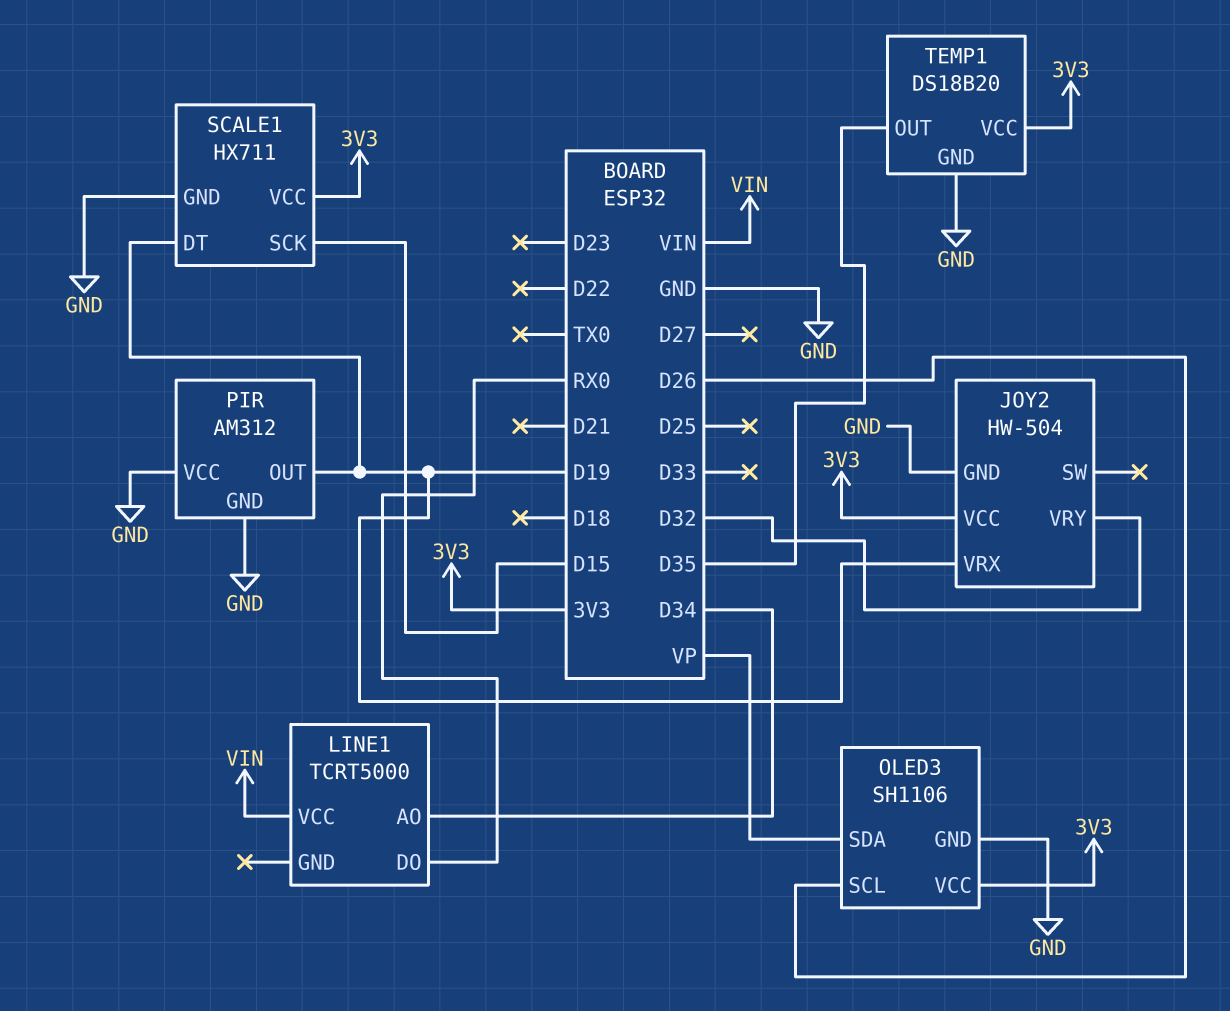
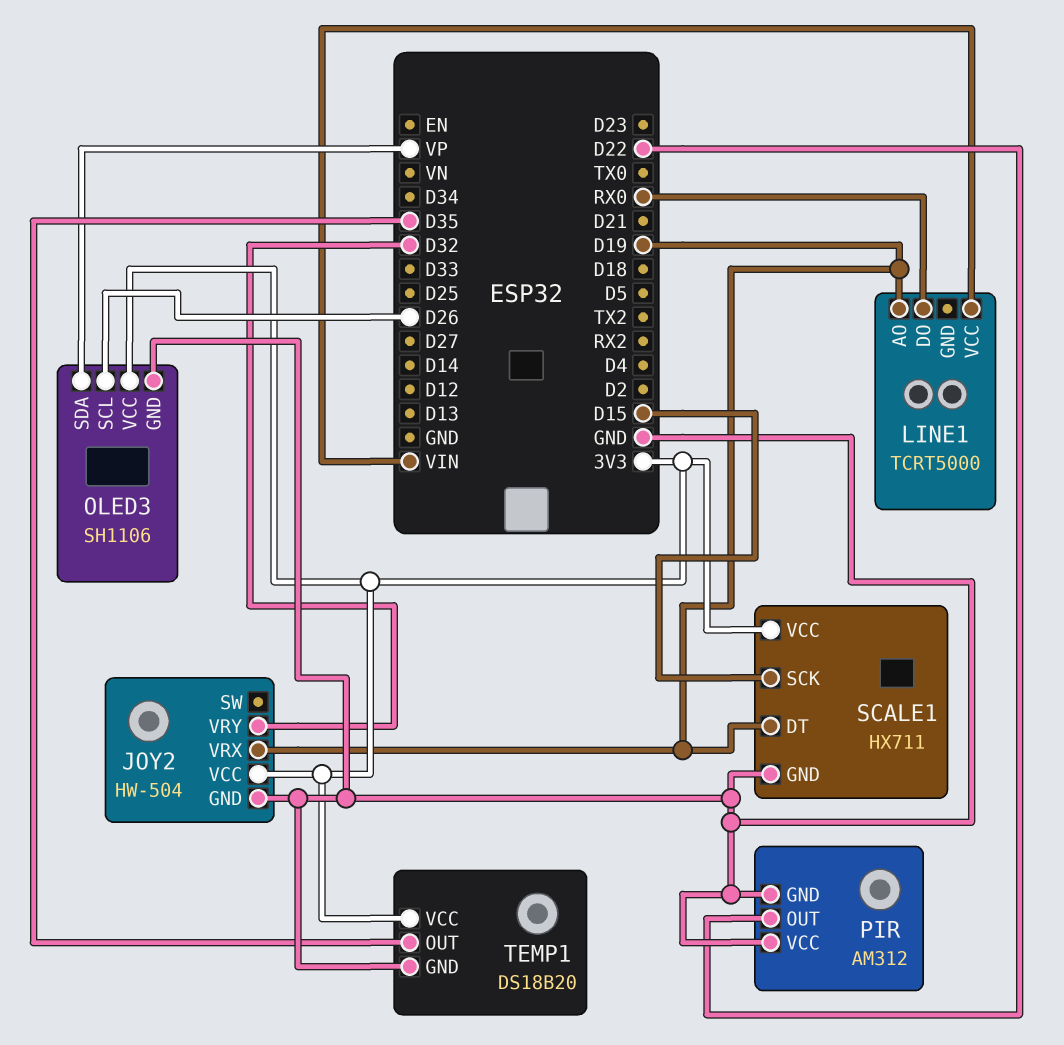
LINE1 pin AO: D34 -> D19
PIR pin OUT: D19 -> D22

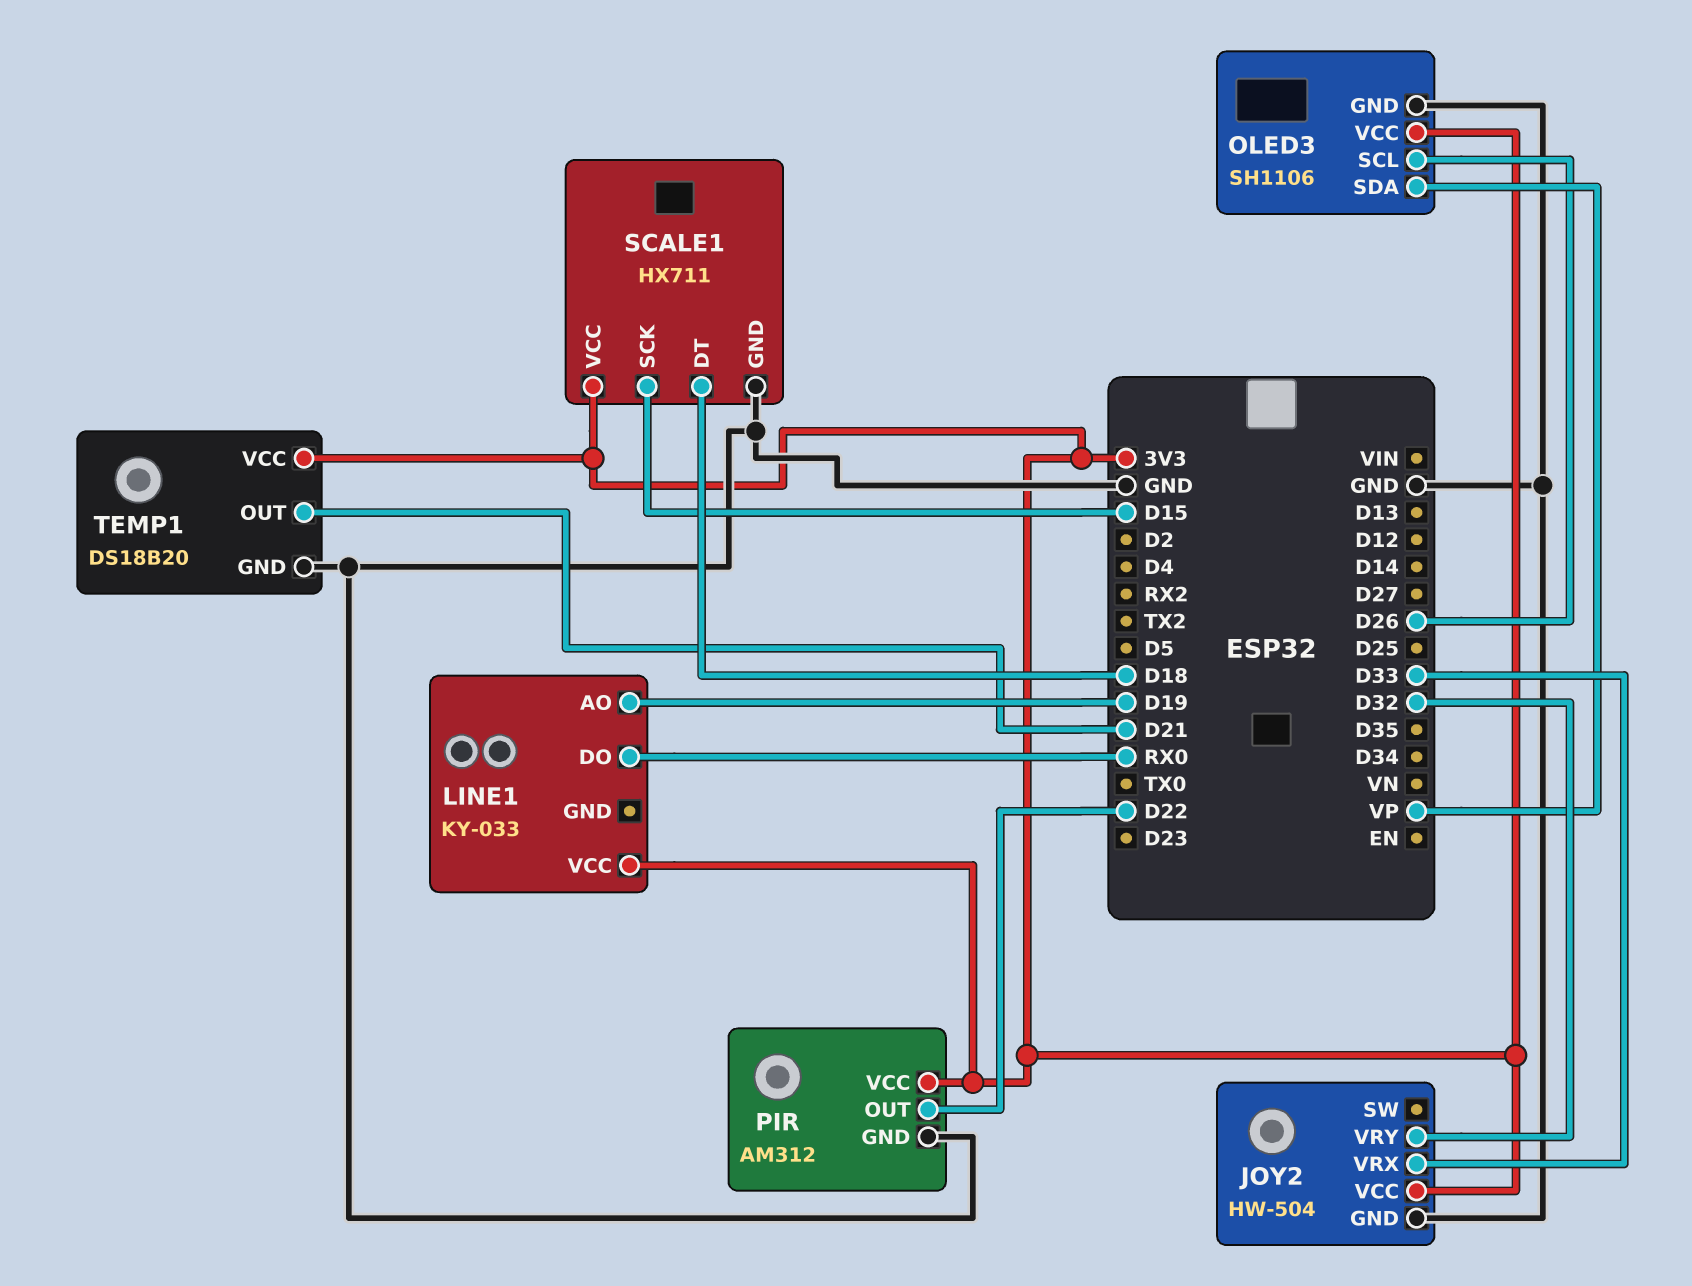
JOY2 pin VRX: D19 -> D33
LINE1: TCRT5000 -> KY-033
LINE1 pin VCC: VIN -> 3V3
PIR pin VCC: GND -> 3V3
SCALE1 pin DT: D19 -> D18
TEMP1 pin OUT: D35 -> D21

